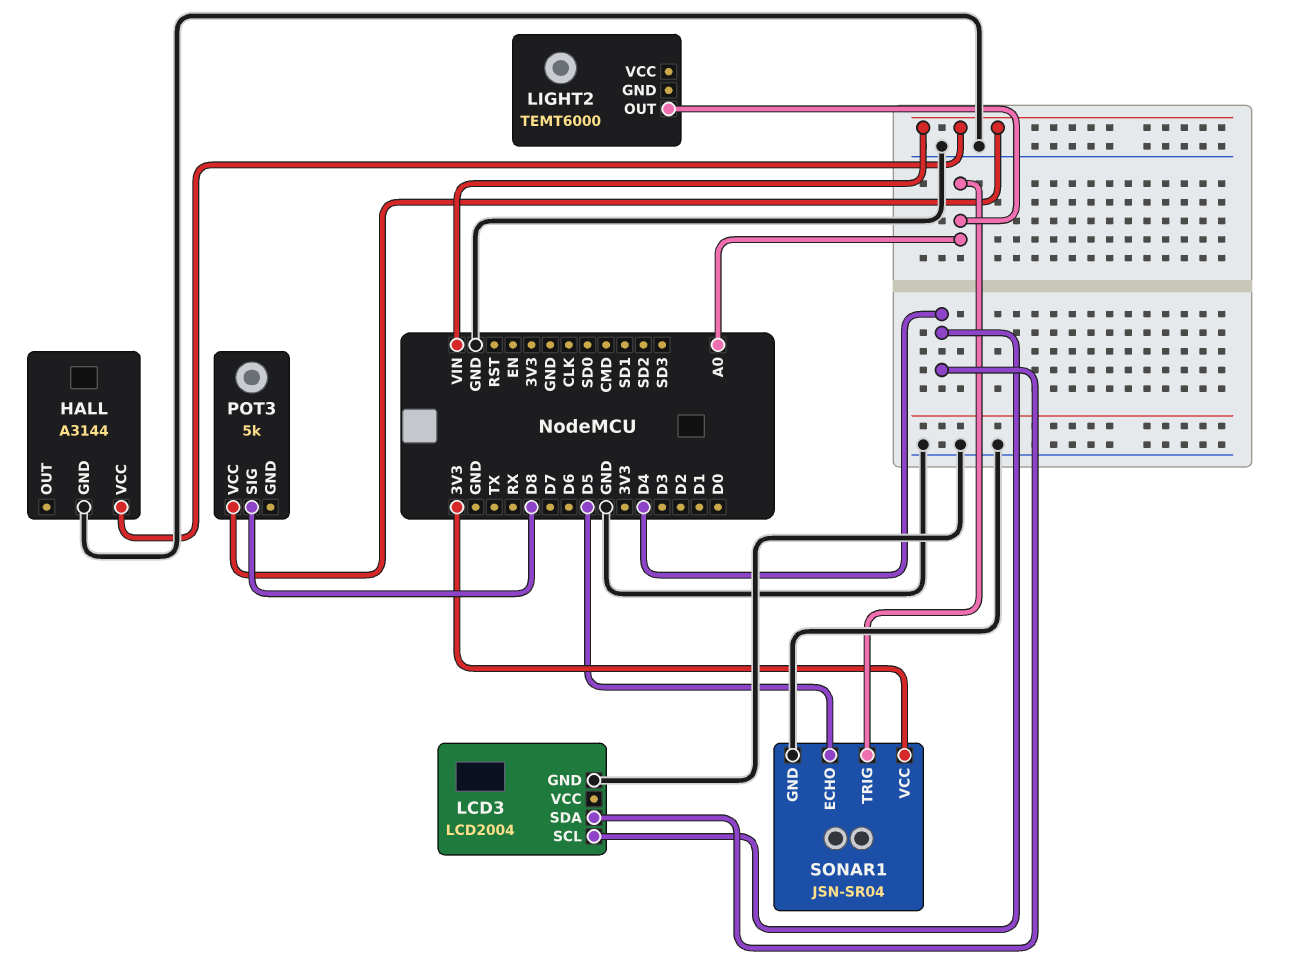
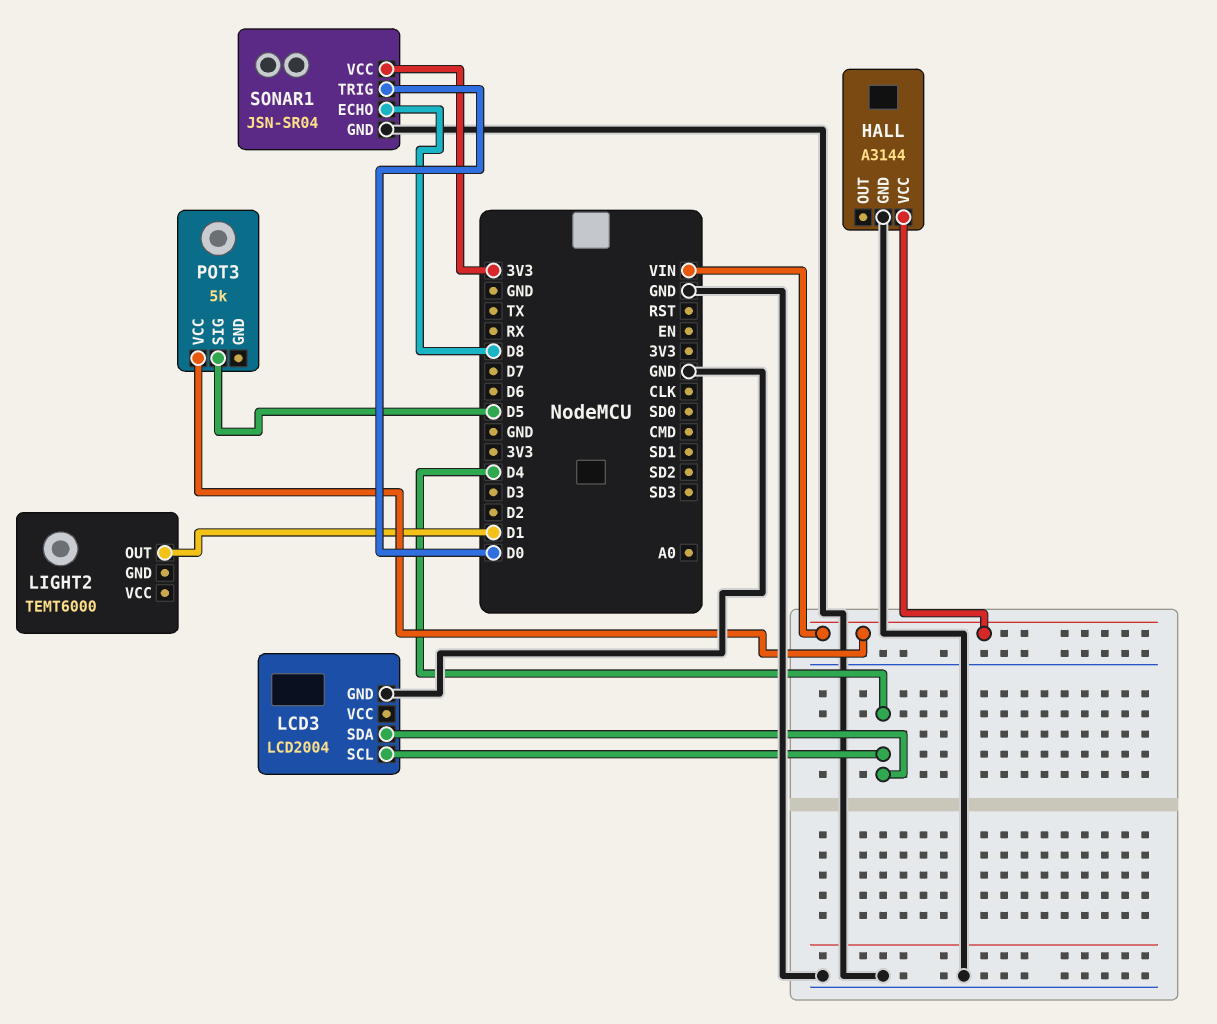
LIGHT2 pin OUT: A0 -> D1
POT3 pin SIG: D8 -> D5
SONAR1 pin ECHO: D5 -> D8
SONAR1 pin TRIG: A0 -> D0

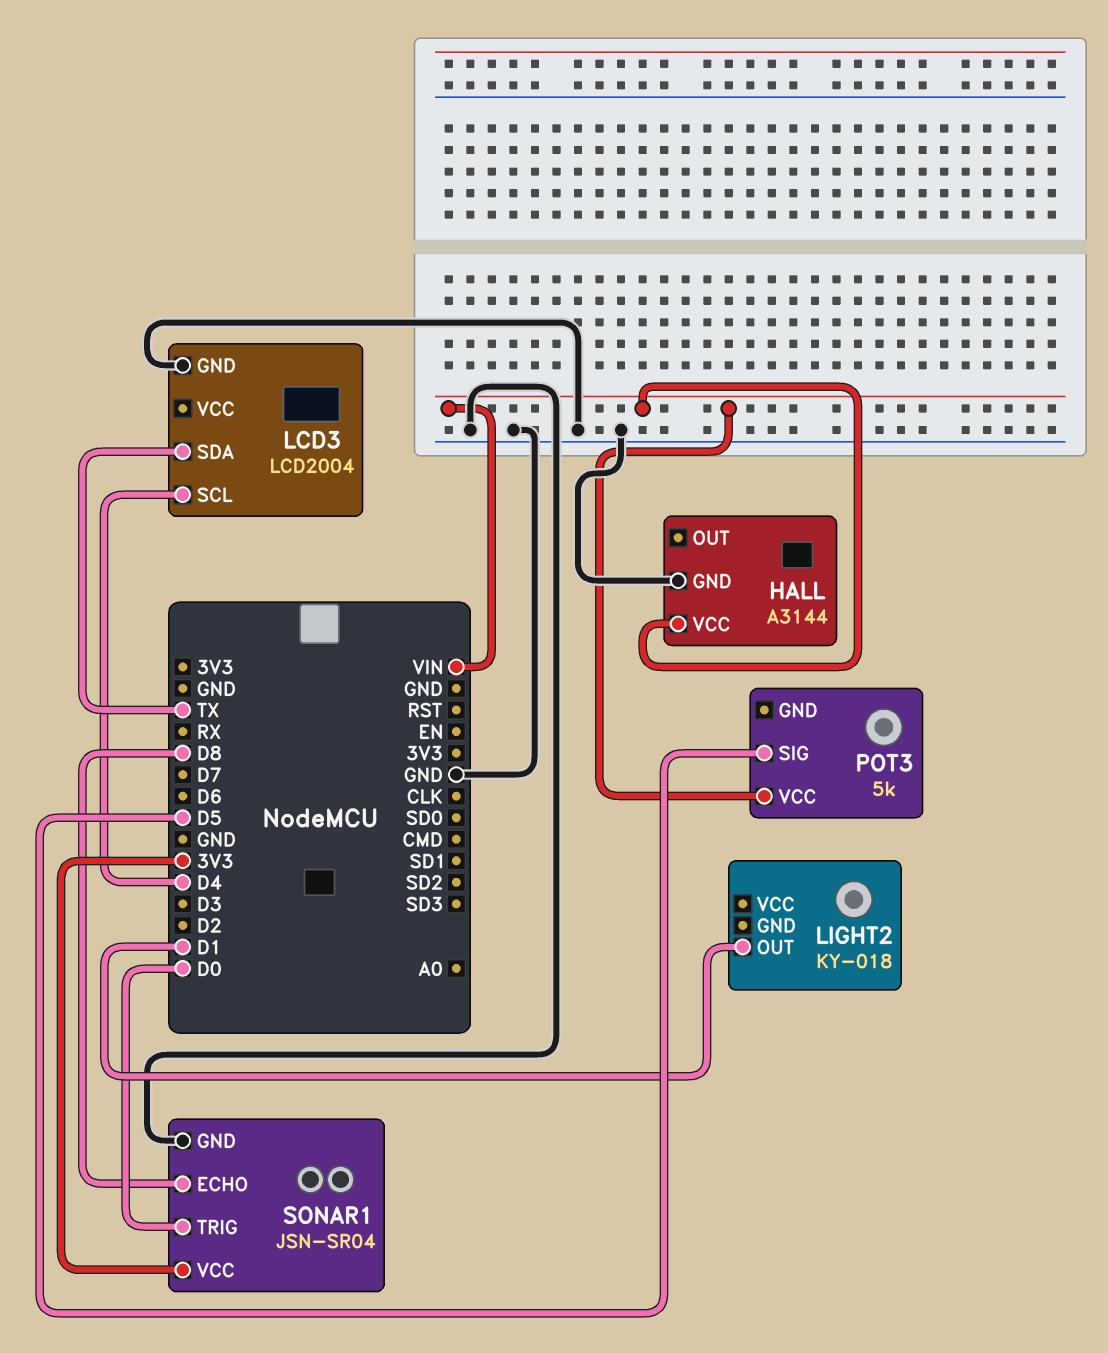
LCD3 pin SDA: D4 -> TX
LIGHT2: TEMT6000 -> KY-018

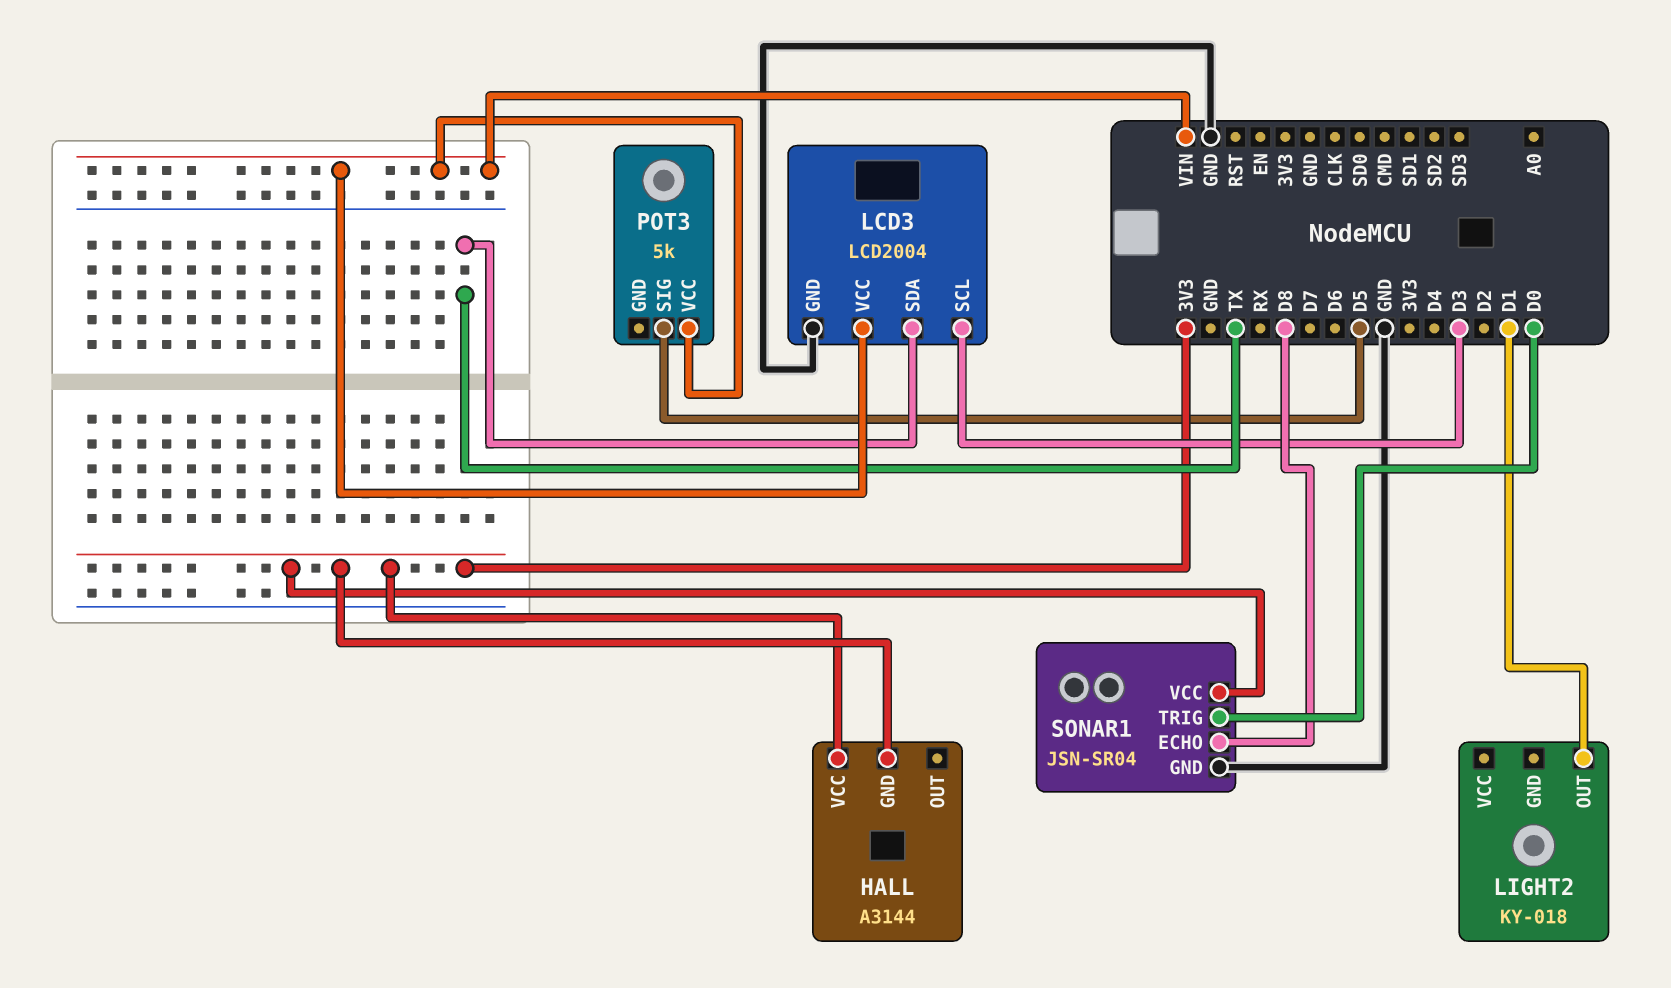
HALL pin GND: GND -> 3V3
HALL pin VCC: VIN -> 3V3
LCD3 pin SCL: D4 -> D3
LCD3 pin VCC: none -> VIN

